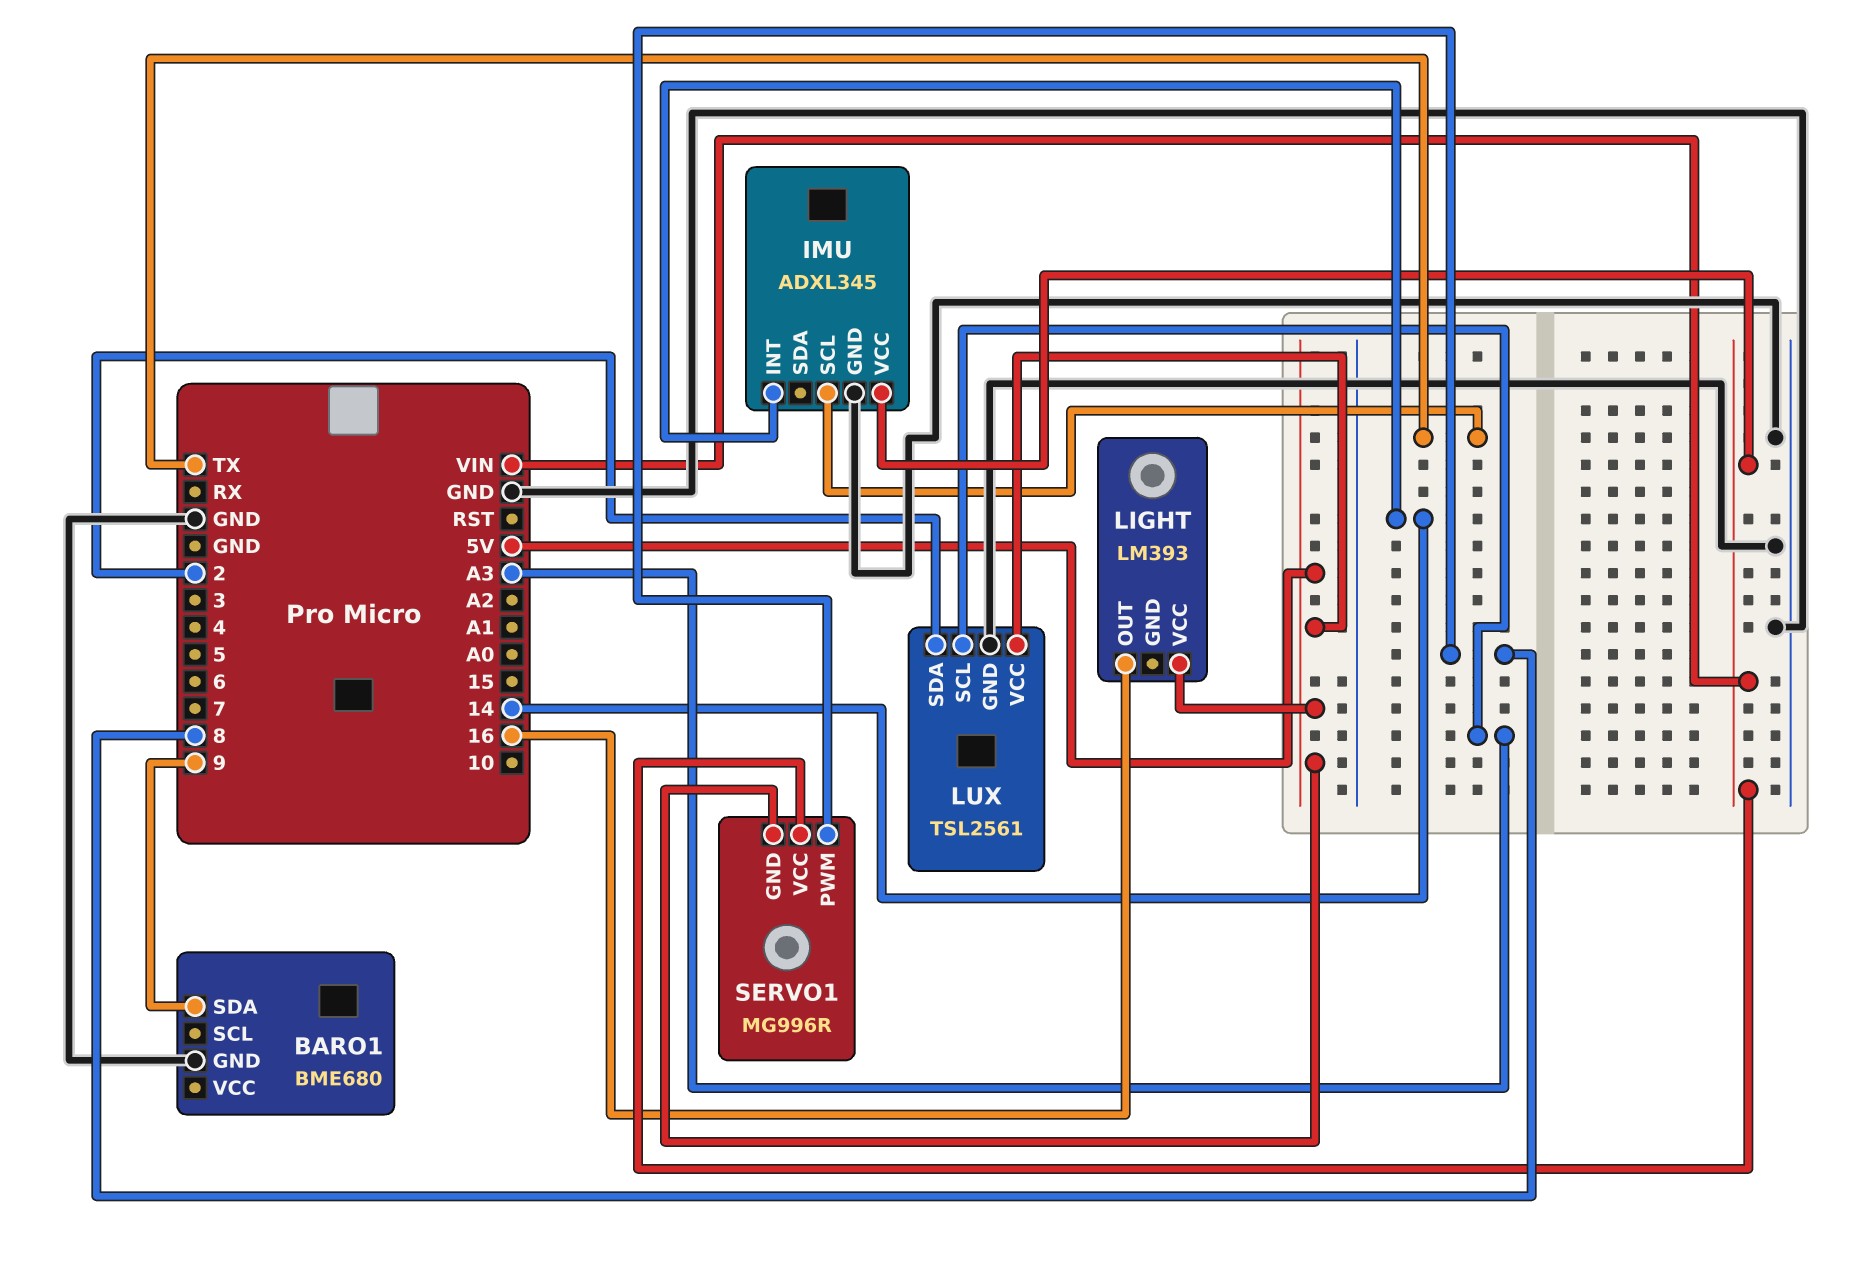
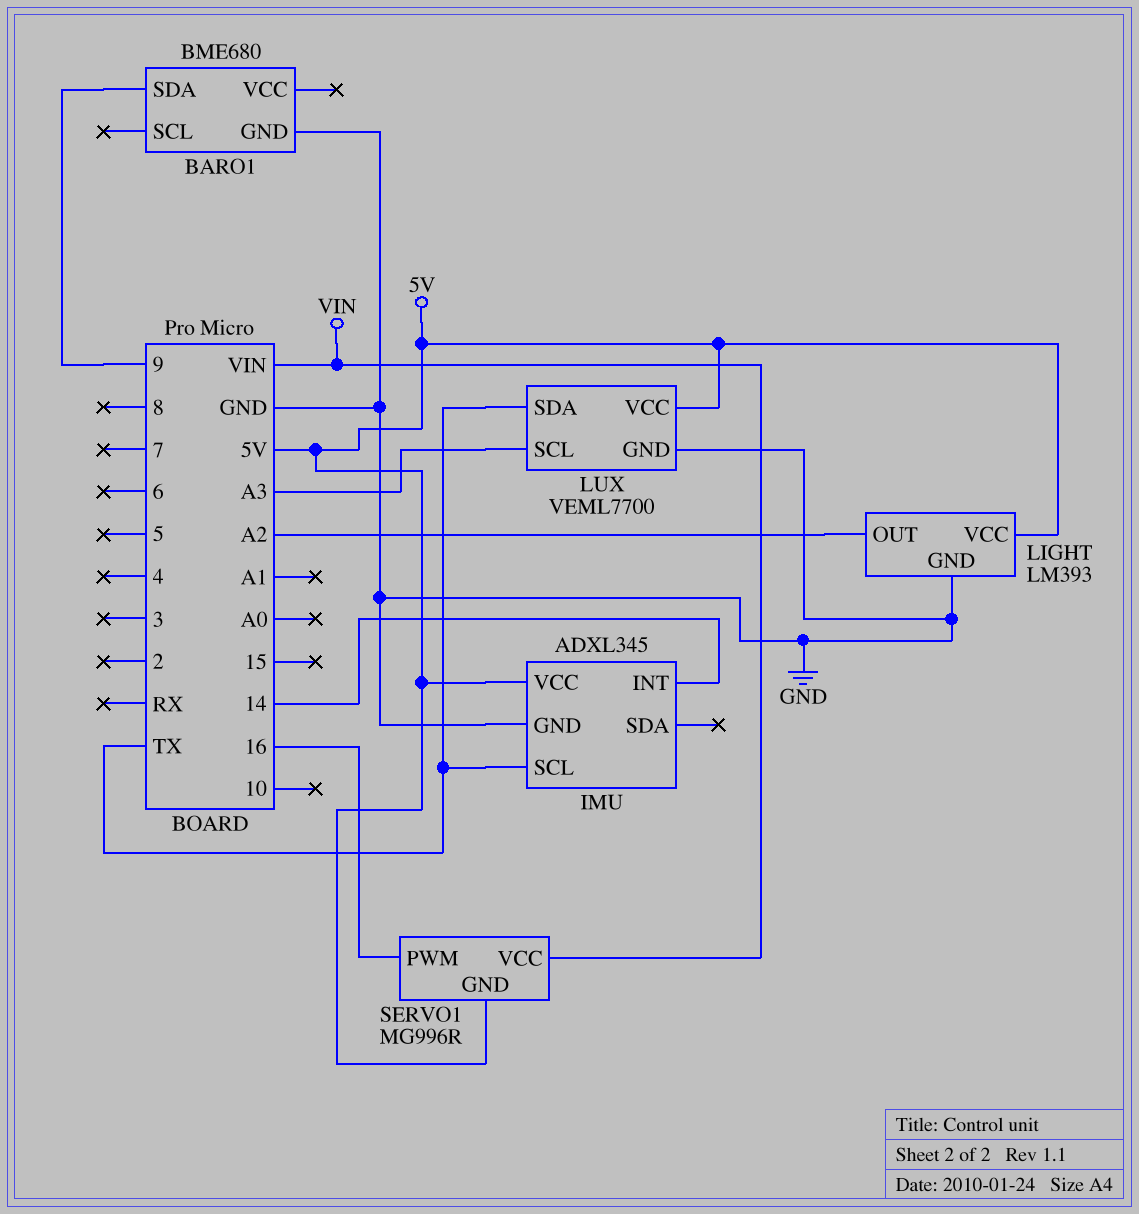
IMU pin VCC: VIN -> 5V
LIGHT pin GND: none -> GND
LIGHT pin OUT: 16 -> A2
LUX: TSL2561 -> VEML7700
LUX pin SDA: 2 -> TX
SERVO1 pin PWM: 8 -> 16

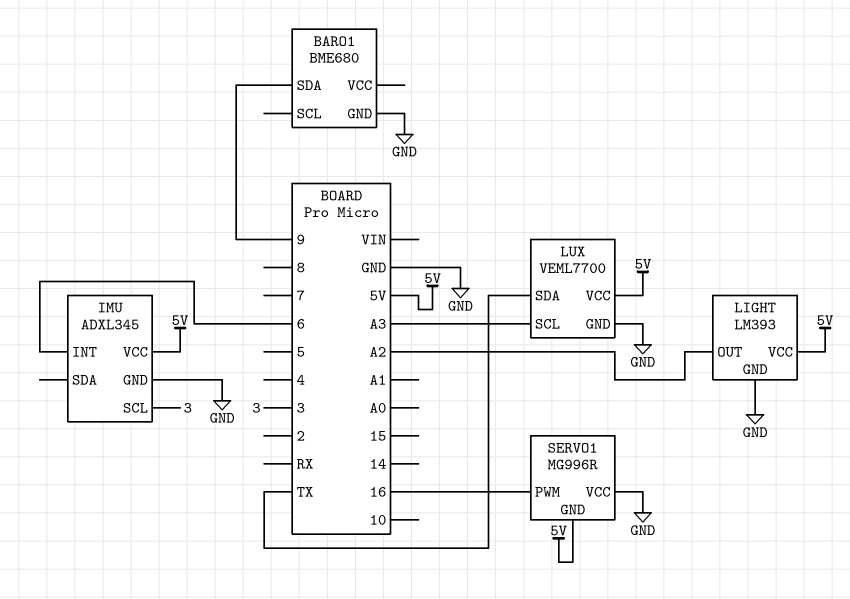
IMU pin INT: 14 -> 6
IMU pin SCL: TX -> 3
SERVO1 pin VCC: VIN -> GND

